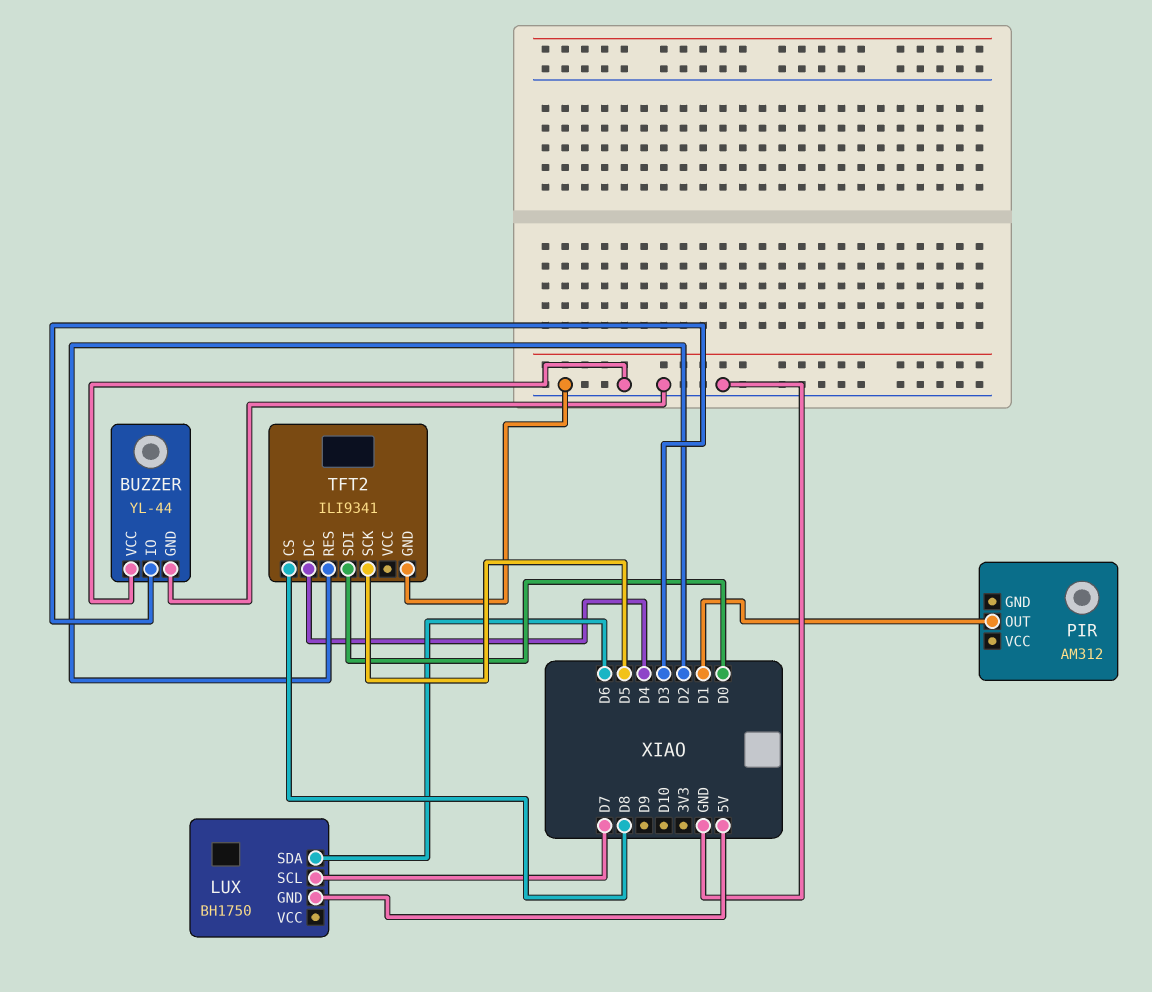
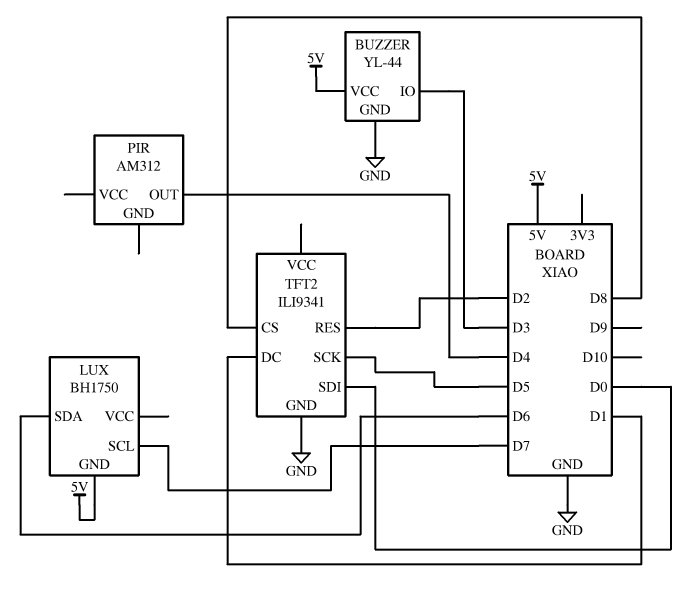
BUZZER pin VCC: GND -> 5V
PIR pin OUT: D1 -> D4
TFT2 pin DC: D4 -> D1

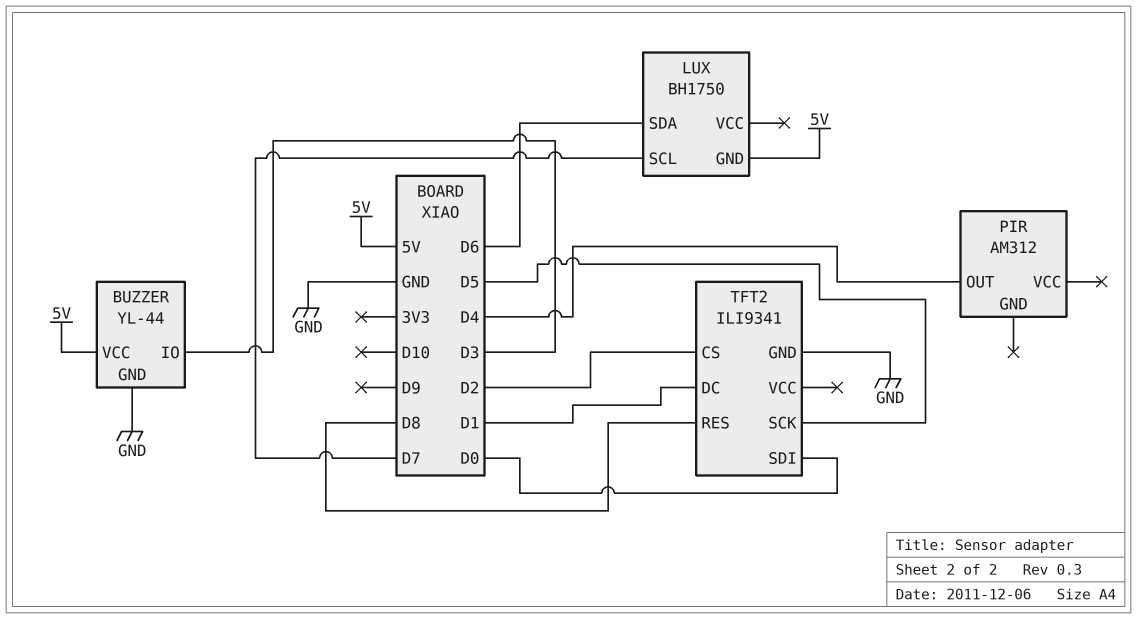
TFT2 pin CS: D8 -> D2
TFT2 pin RES: D2 -> D8

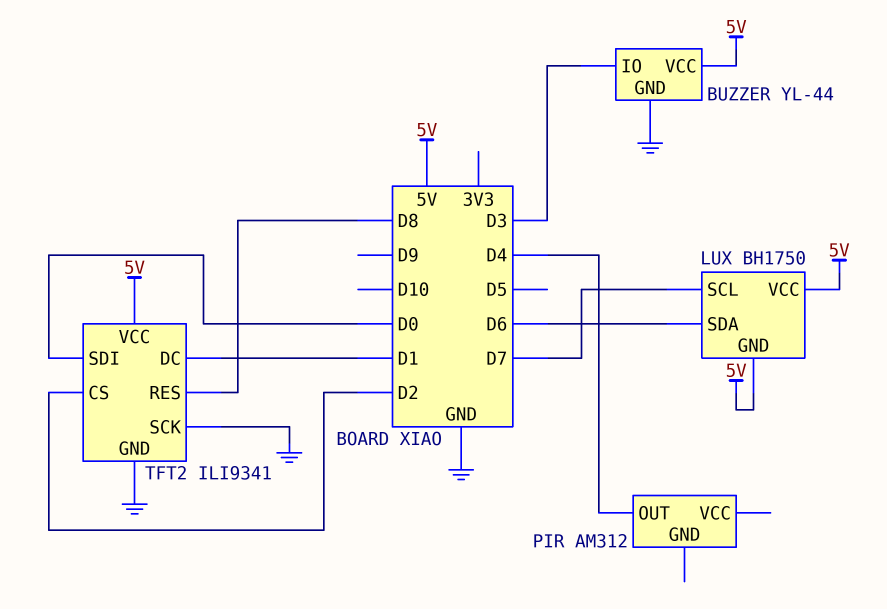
LUX pin VCC: none -> 5V
TFT2 pin SCK: D5 -> GND
TFT2 pin VCC: none -> 5V

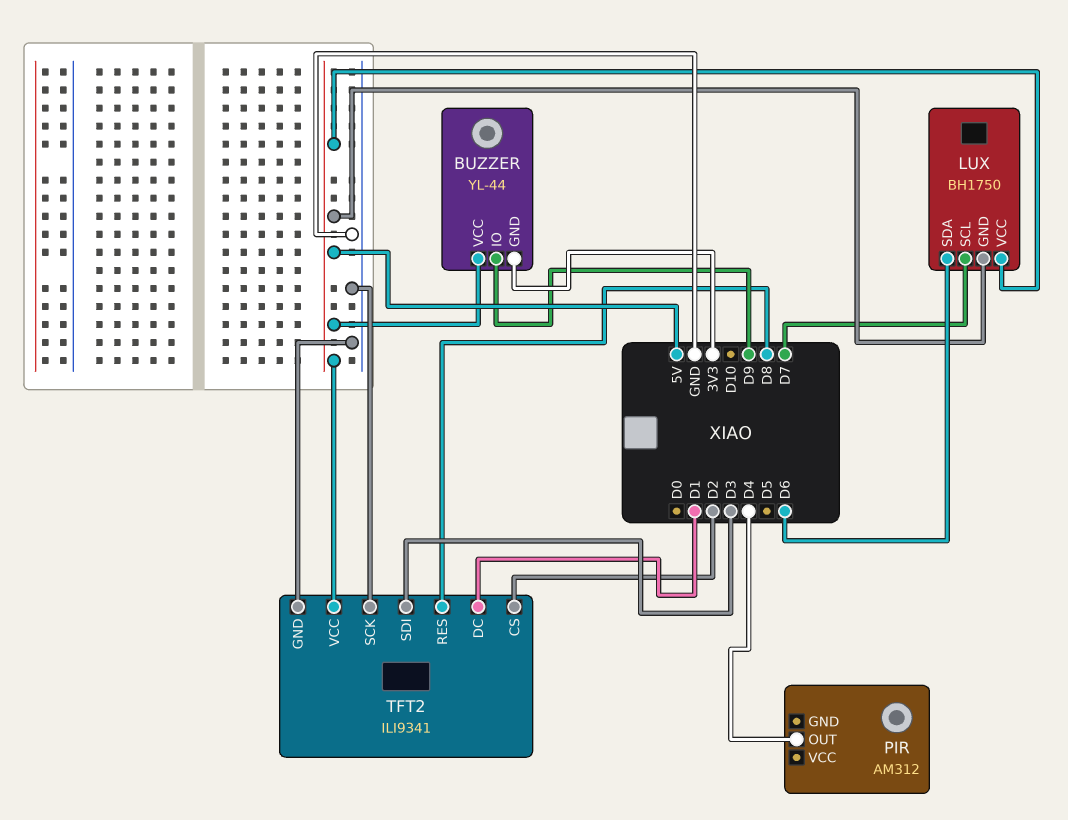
BUZZER pin GND: GND -> 3V3
BUZZER pin IO: D3 -> D9
TFT2 pin SDI: D0 -> D3

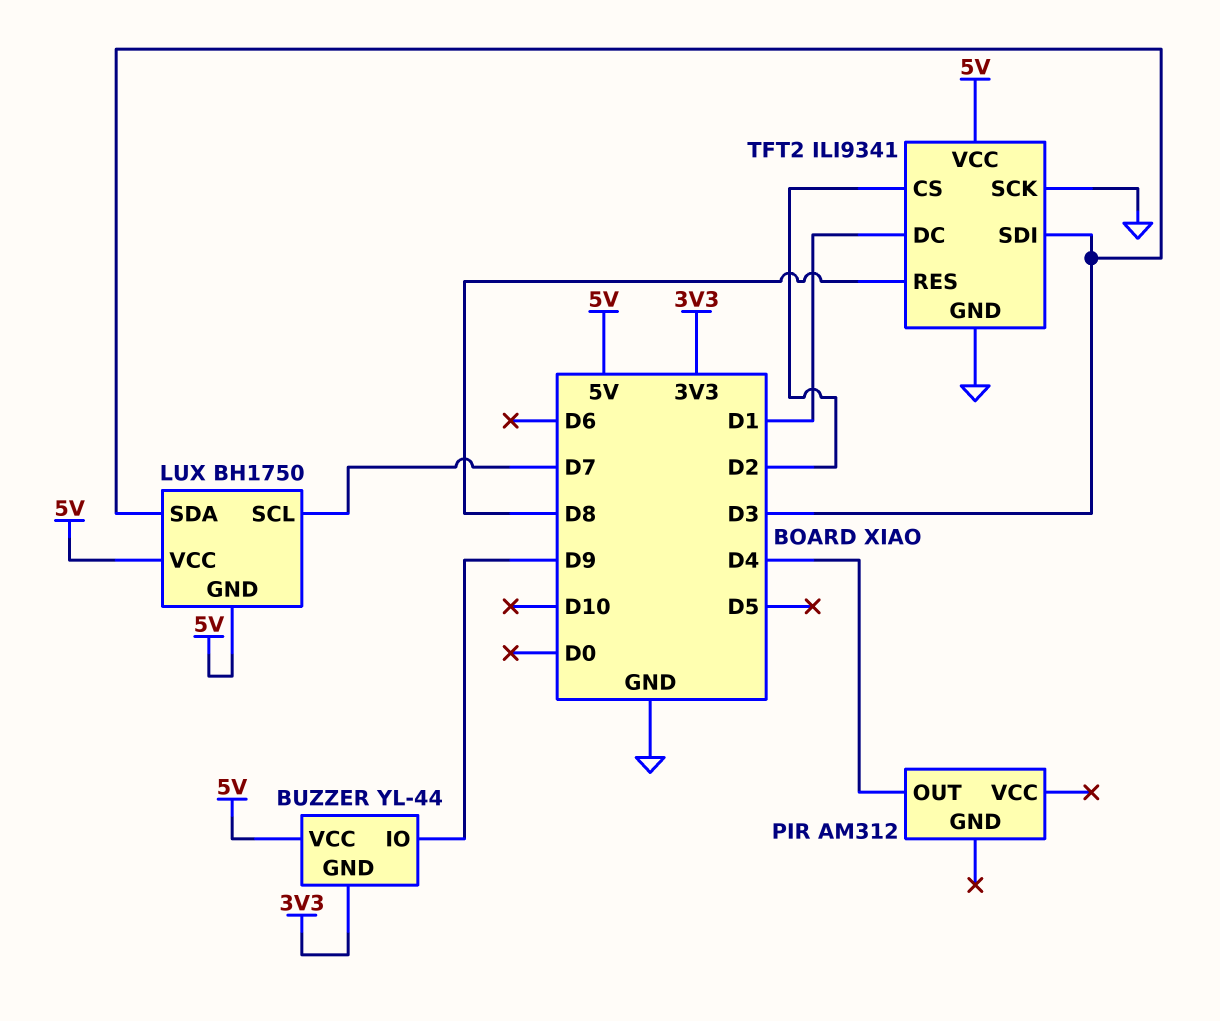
LUX pin SDA: D6 -> D3

